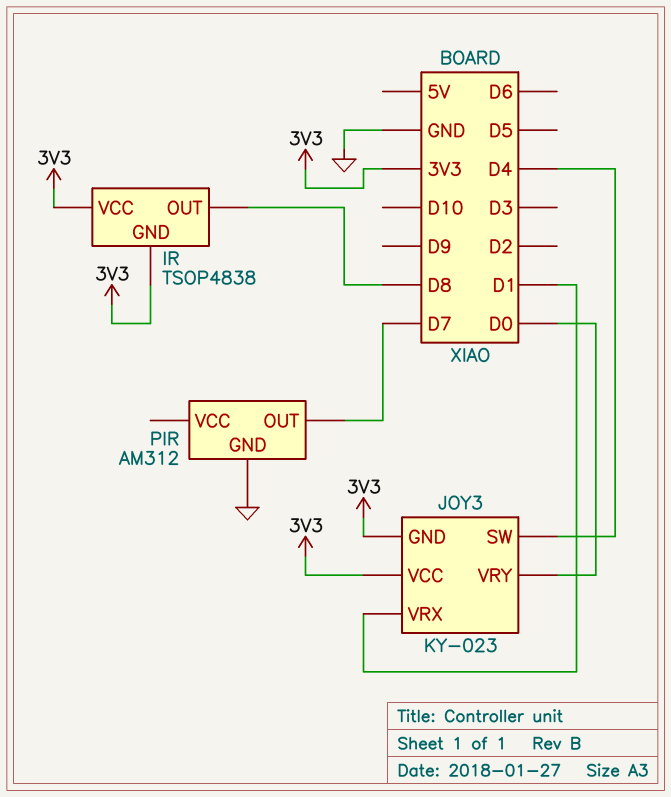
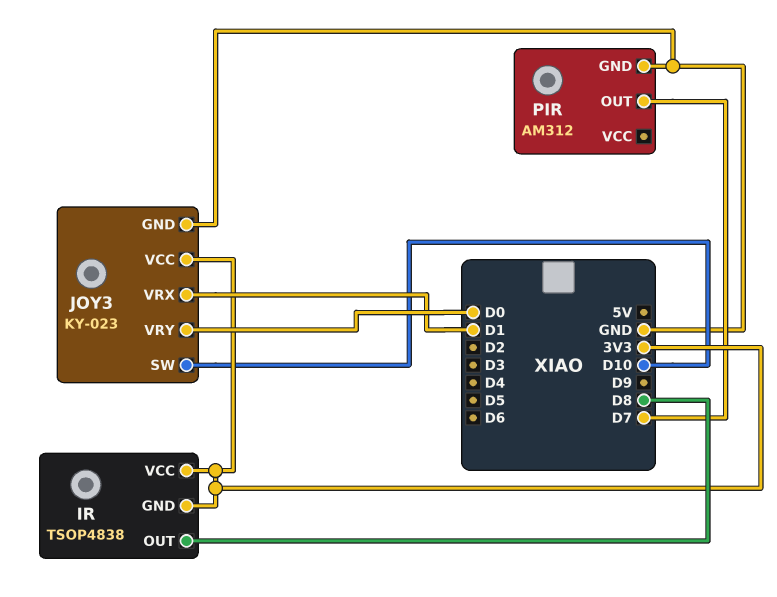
JOY3 pin GND: 3V3 -> GND
JOY3 pin SW: D4 -> D10

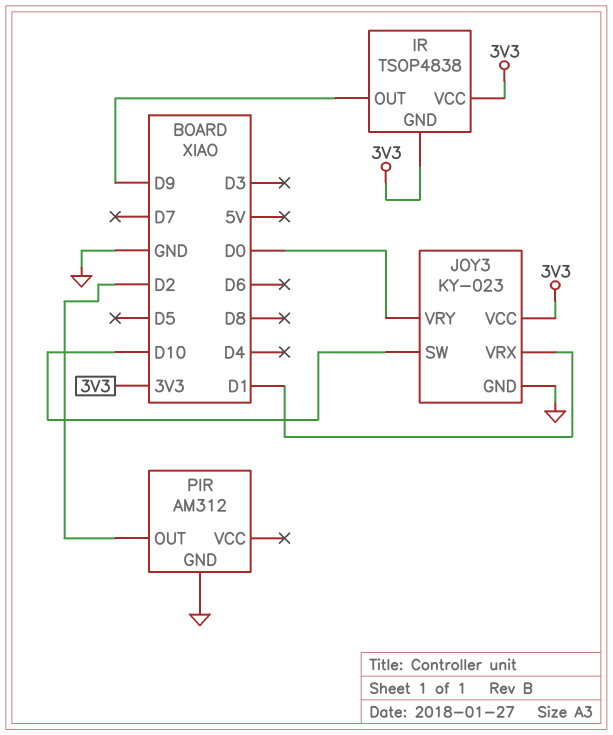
IR pin OUT: D8 -> D9
PIR pin OUT: D7 -> D2

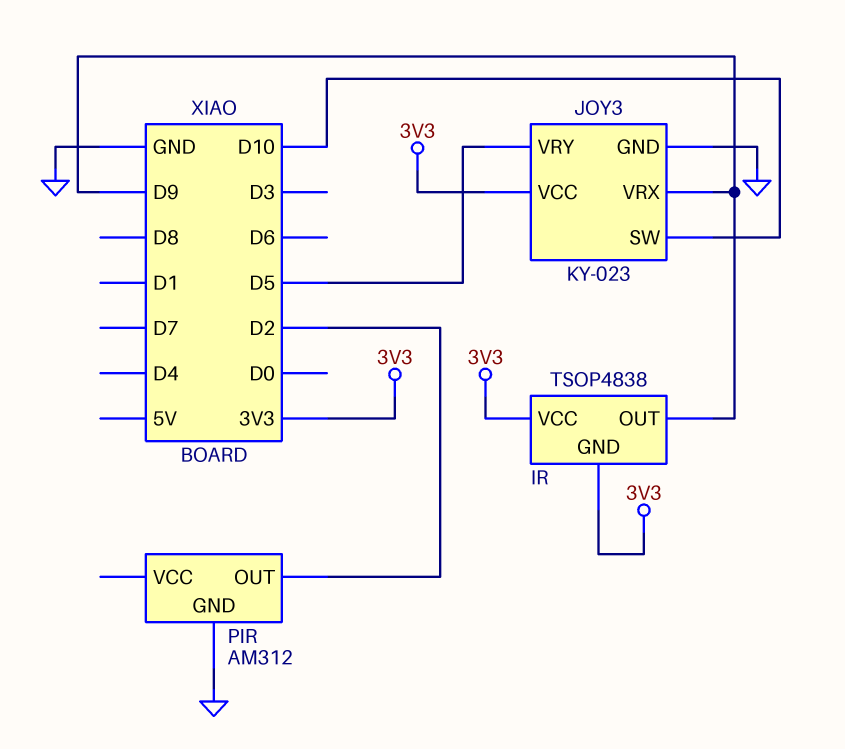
JOY3 pin VRX: D1 -> D9
JOY3 pin VRY: D0 -> D5

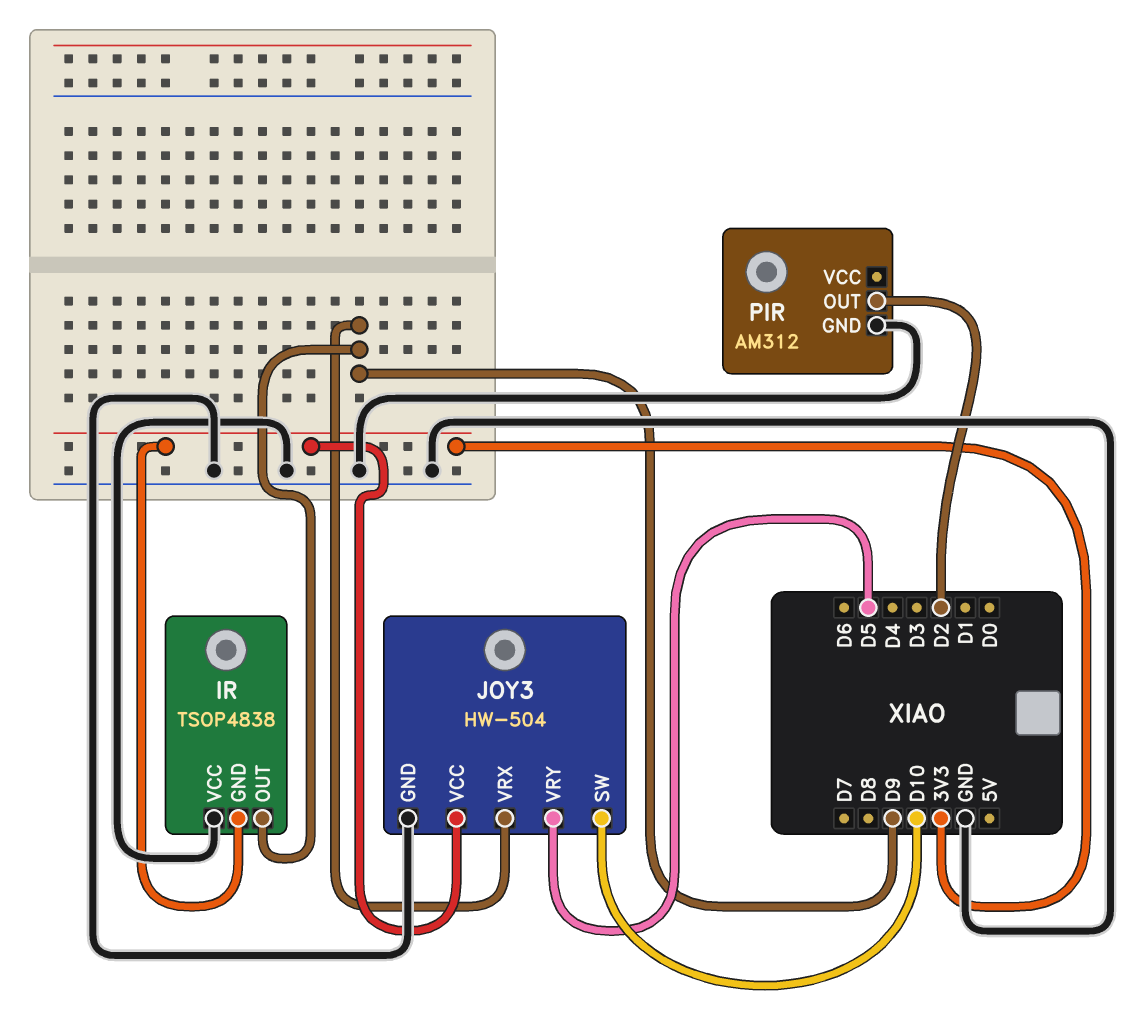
IR pin VCC: 3V3 -> GND
JOY3: KY-023 -> HW-504

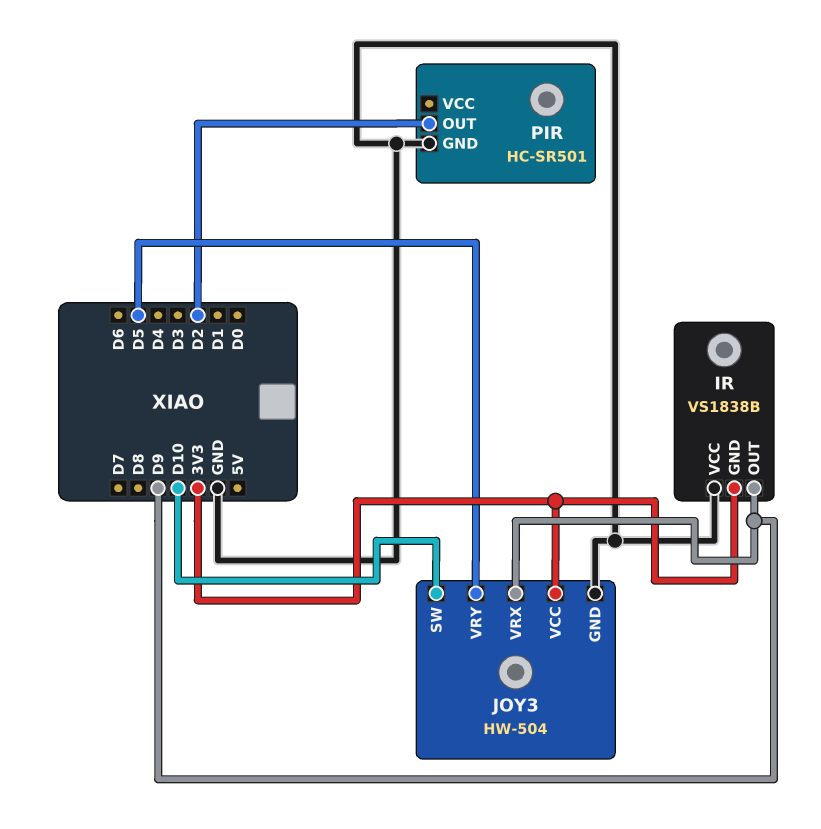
IR: TSOP4838 -> VS1838B
PIR: AM312 -> HC-SR501

